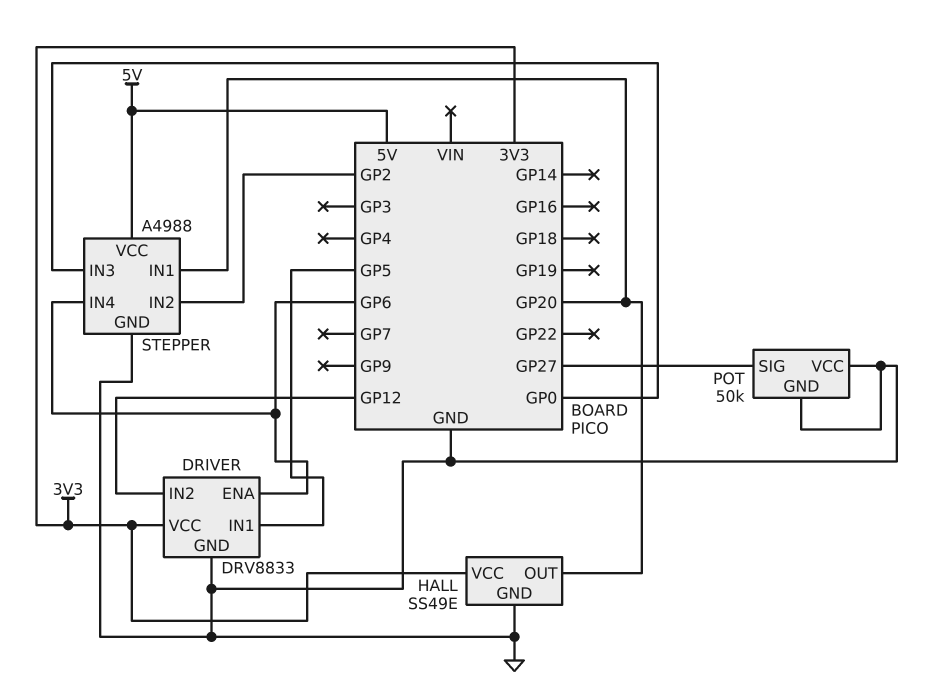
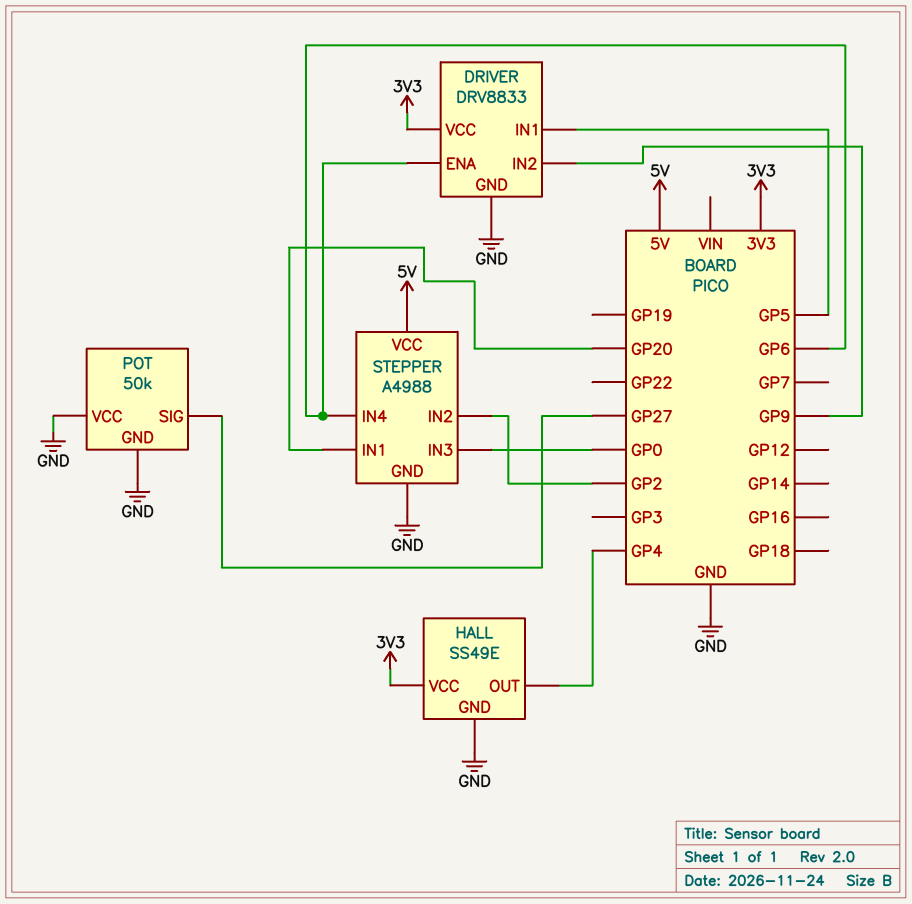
DRIVER pin IN2: GP12 -> GP9
HALL pin OUT: GP20 -> GP4

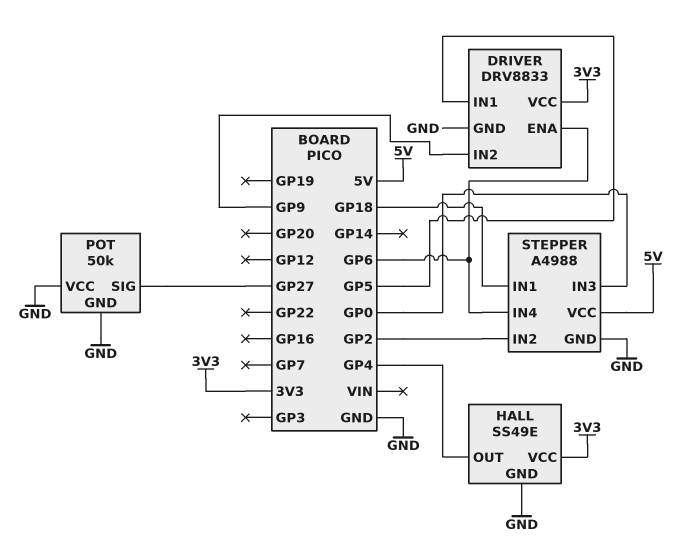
STEPPER pin IN1: GP20 -> GP18

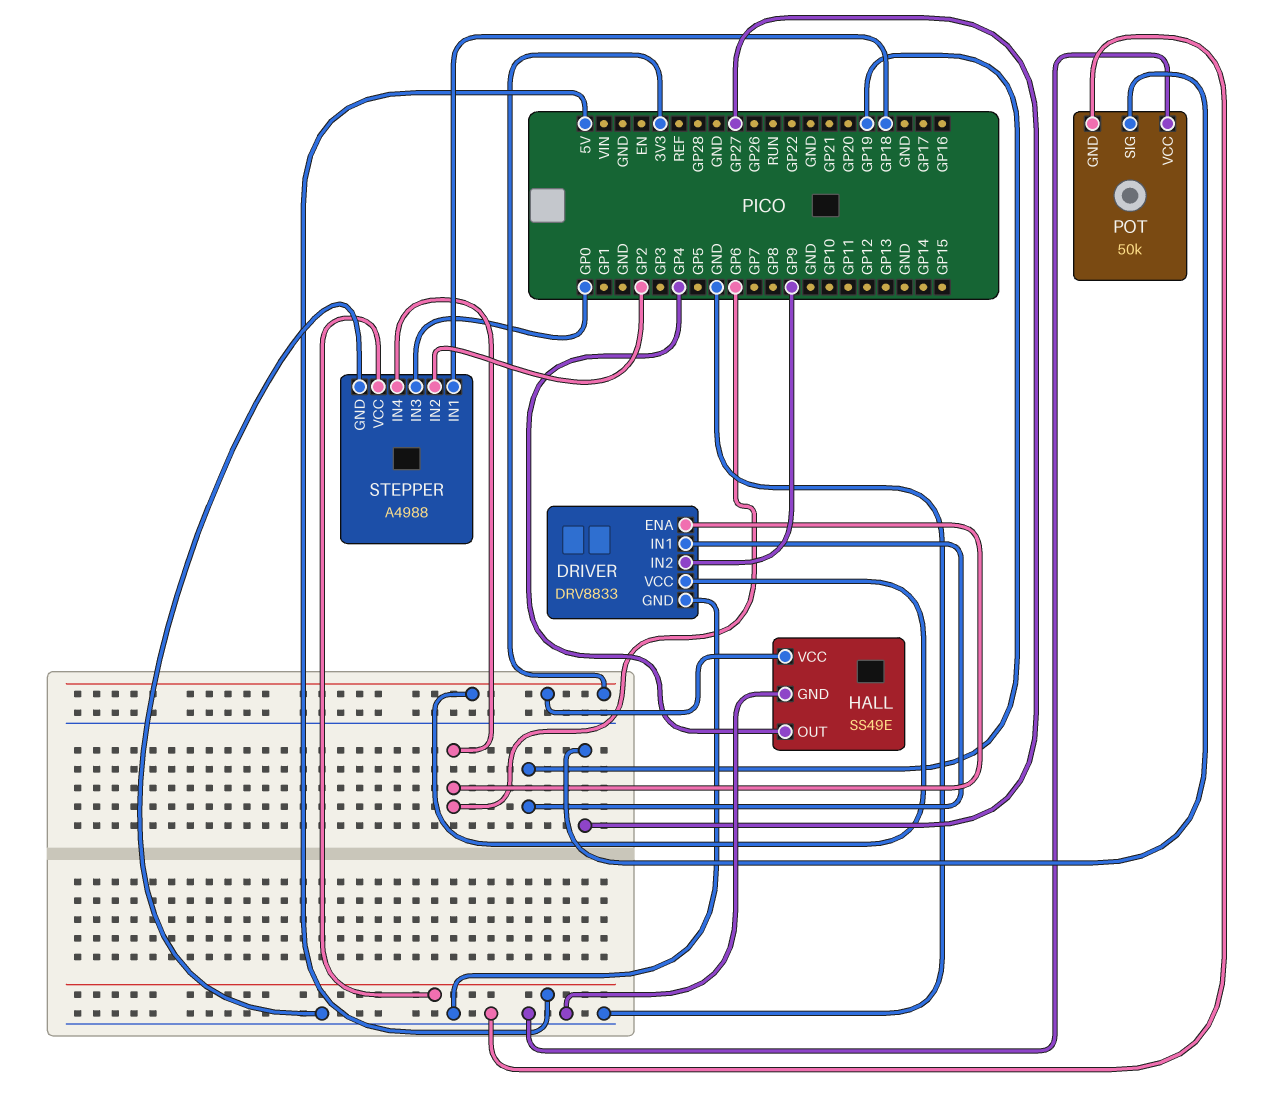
DRIVER pin IN1: GP5 -> GP19

